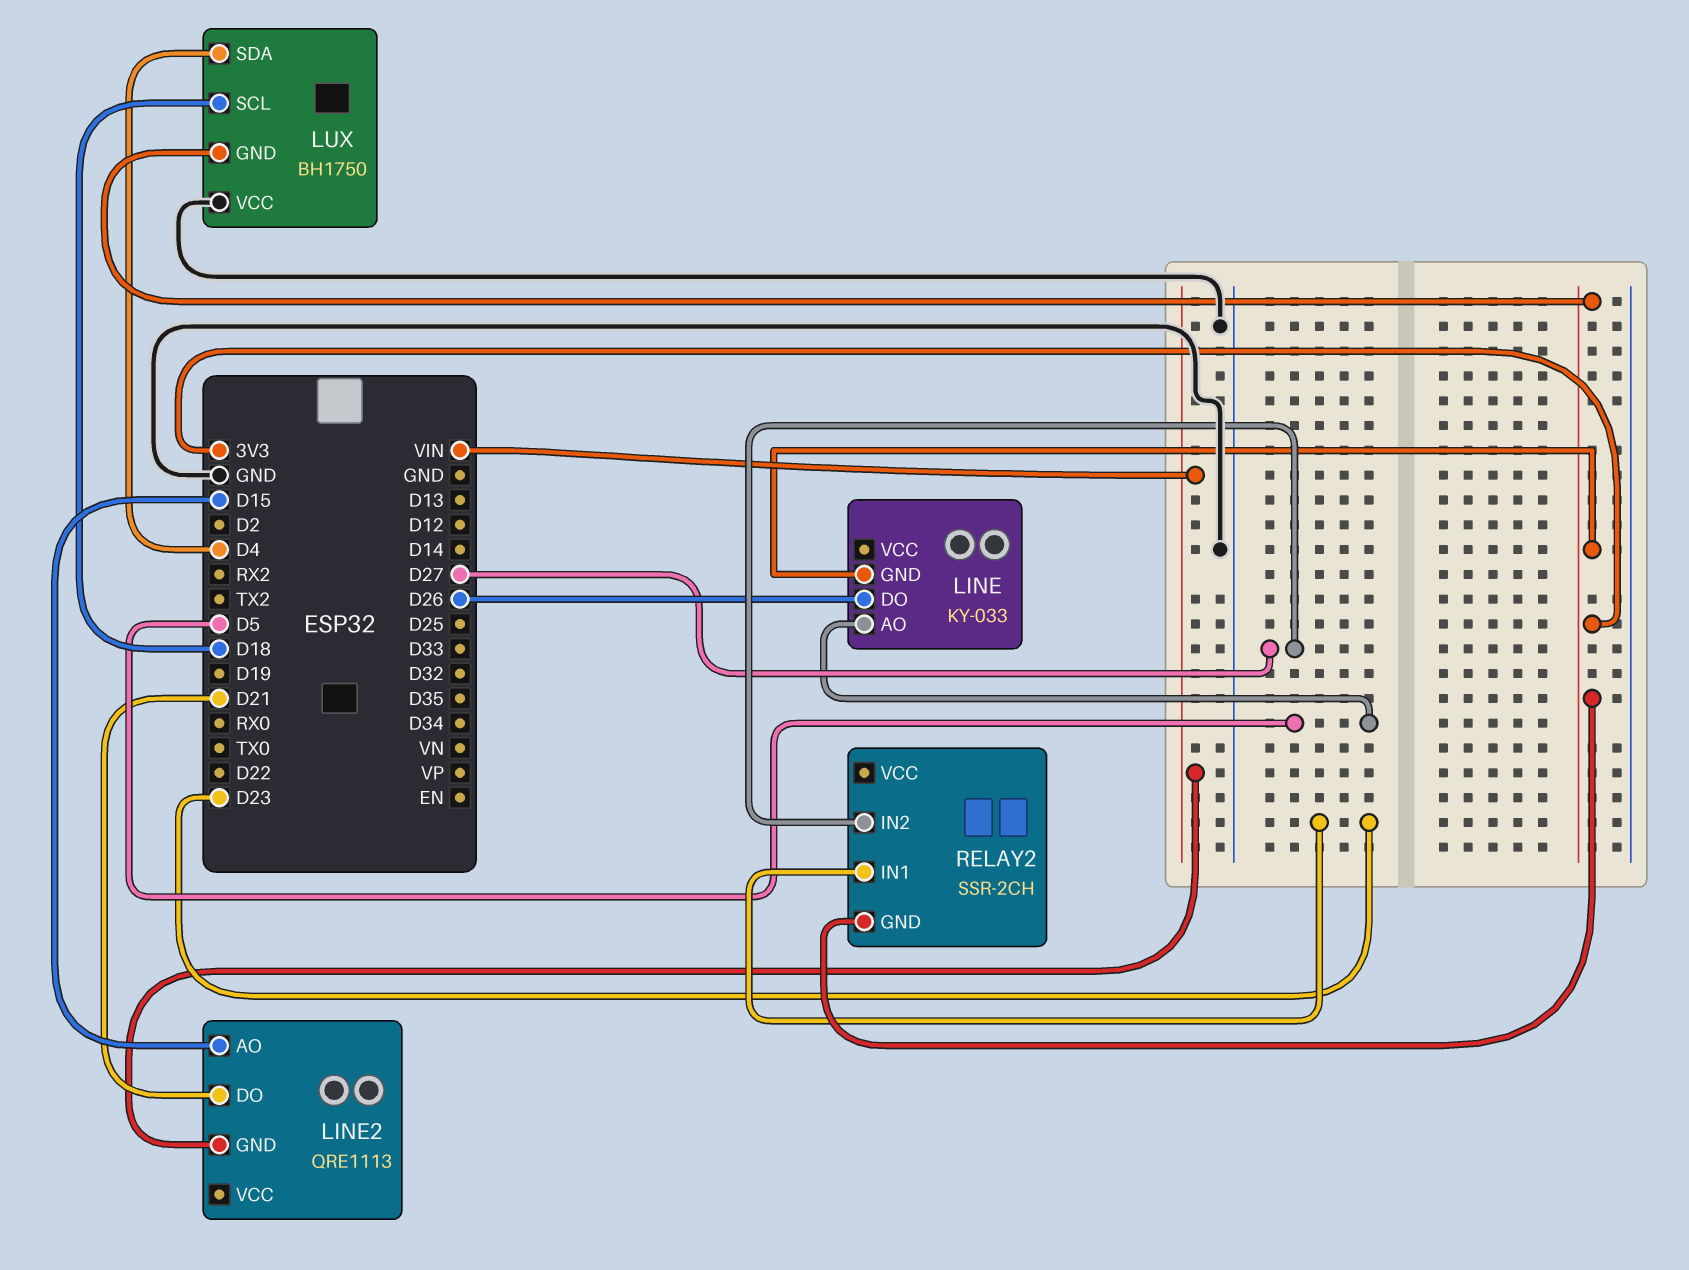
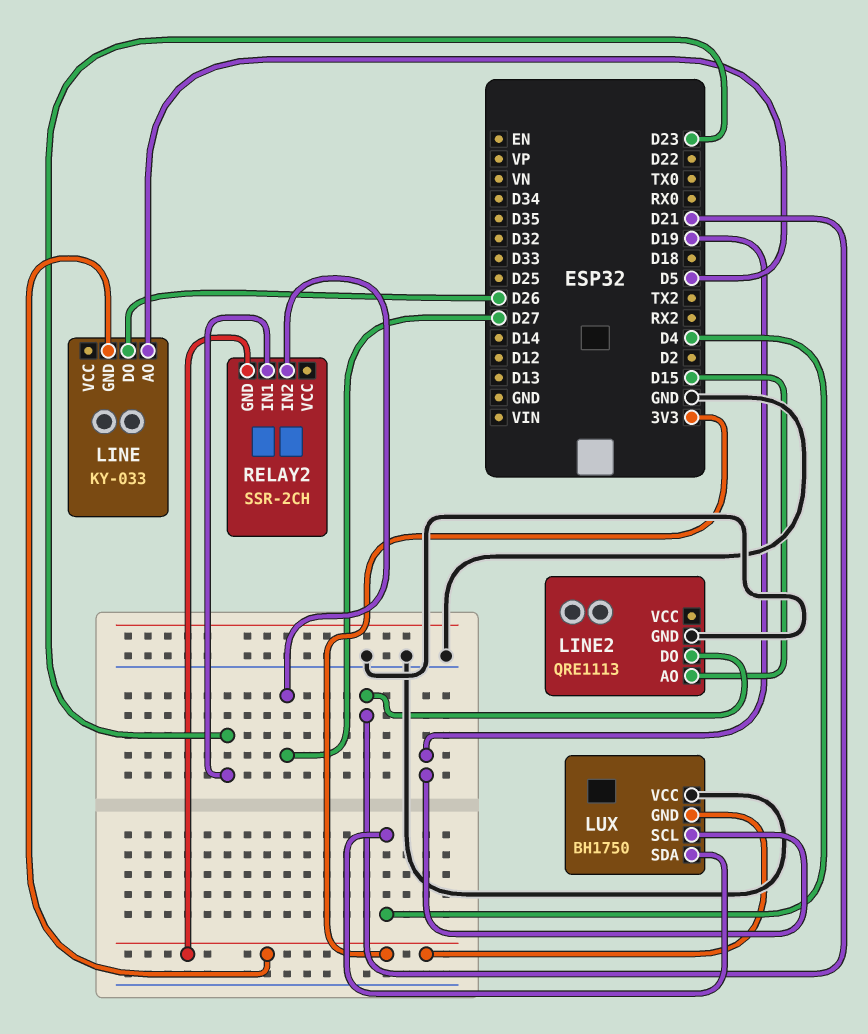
LINE2 pin GND: VIN -> GND
LUX pin SCL: D18 -> D19

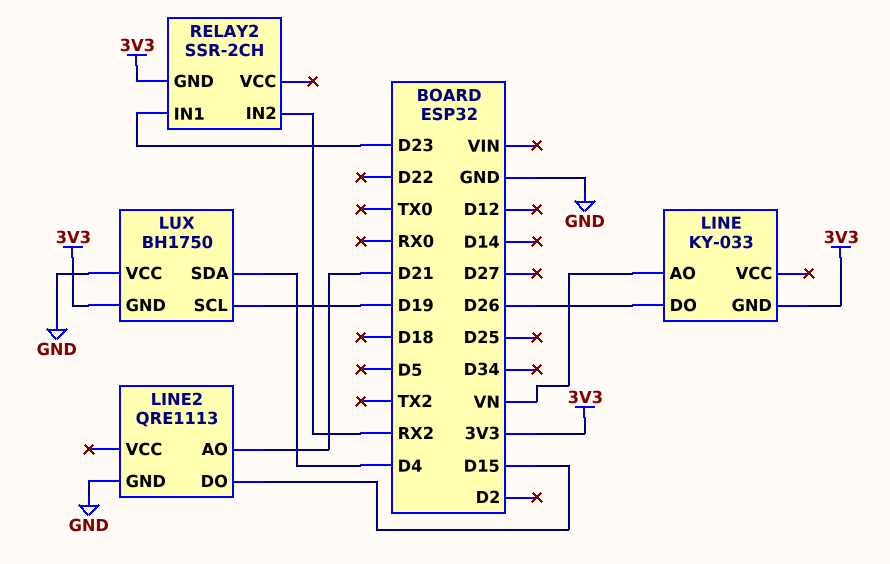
LINE pin AO: D5 -> VN
LINE2 pin AO: D15 -> D21
LINE2 pin DO: D21 -> D15
RELAY2 pin IN2: D27 -> RX2

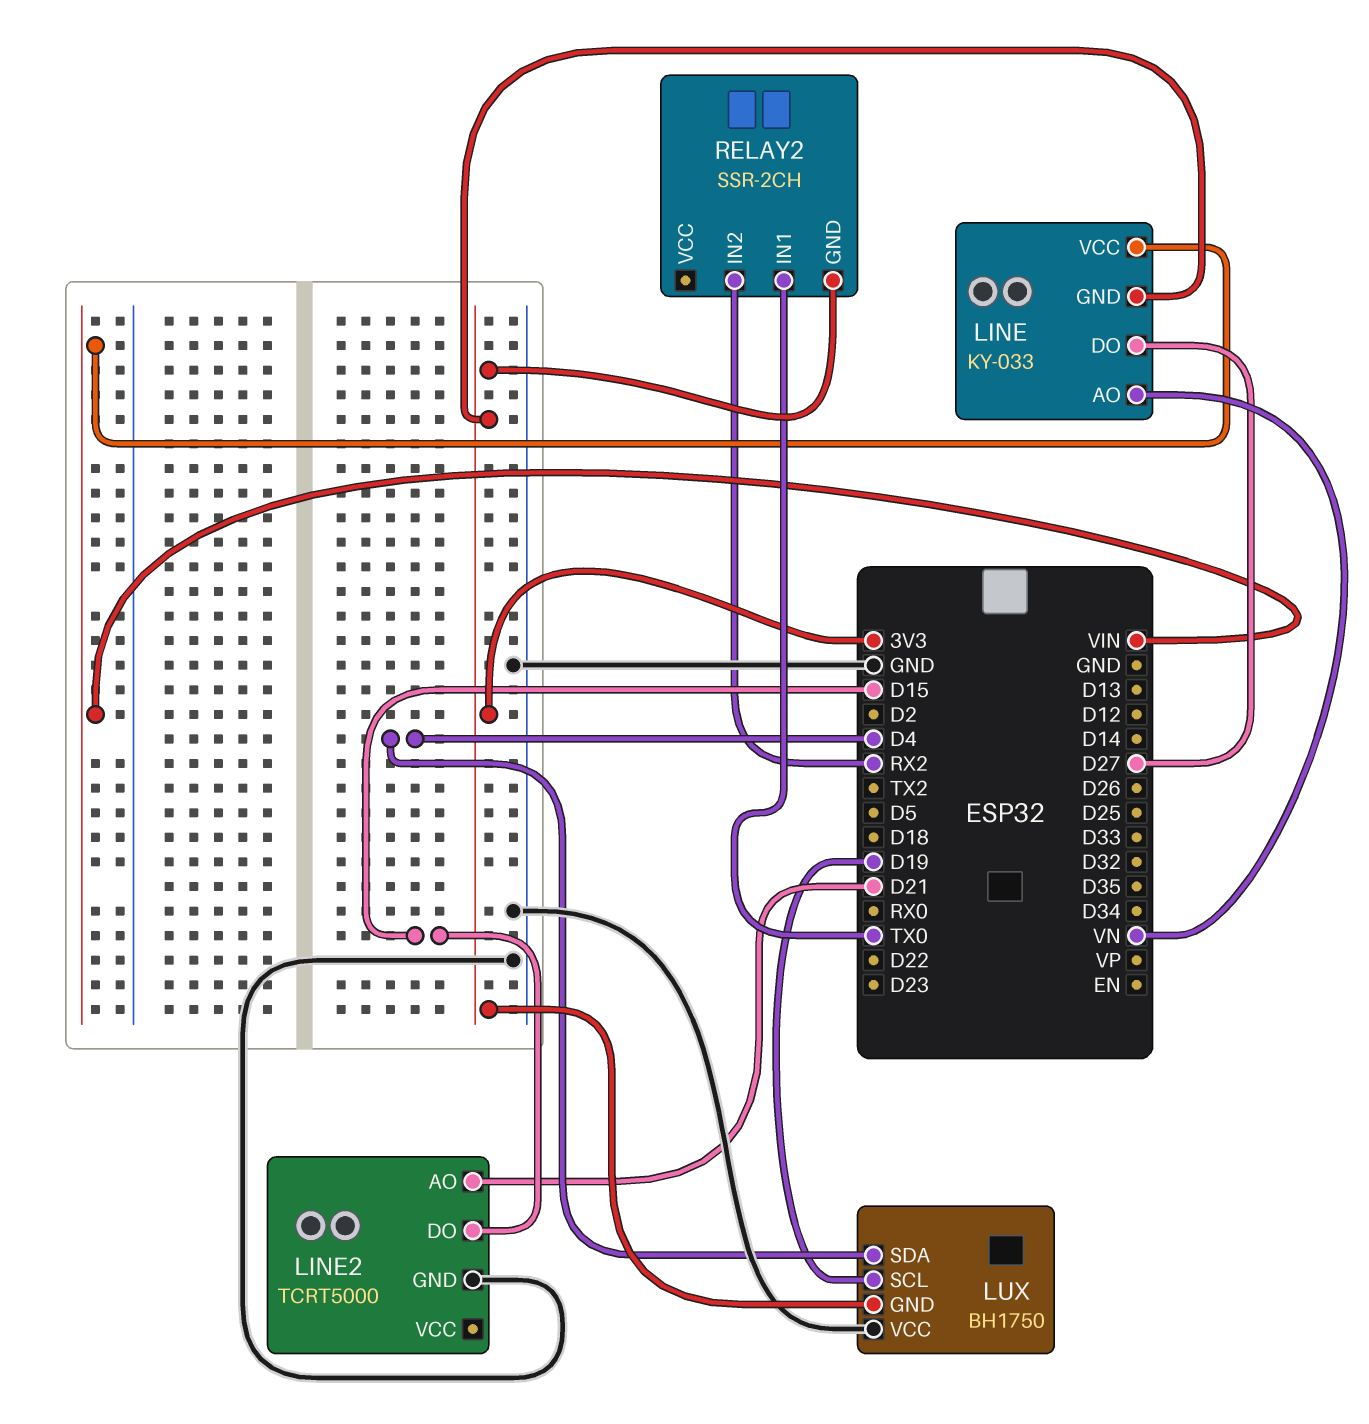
LINE pin DO: D26 -> D27
LINE pin VCC: none -> VIN
LINE2: QRE1113 -> TCRT5000
RELAY2 pin IN1: D23 -> TX0

